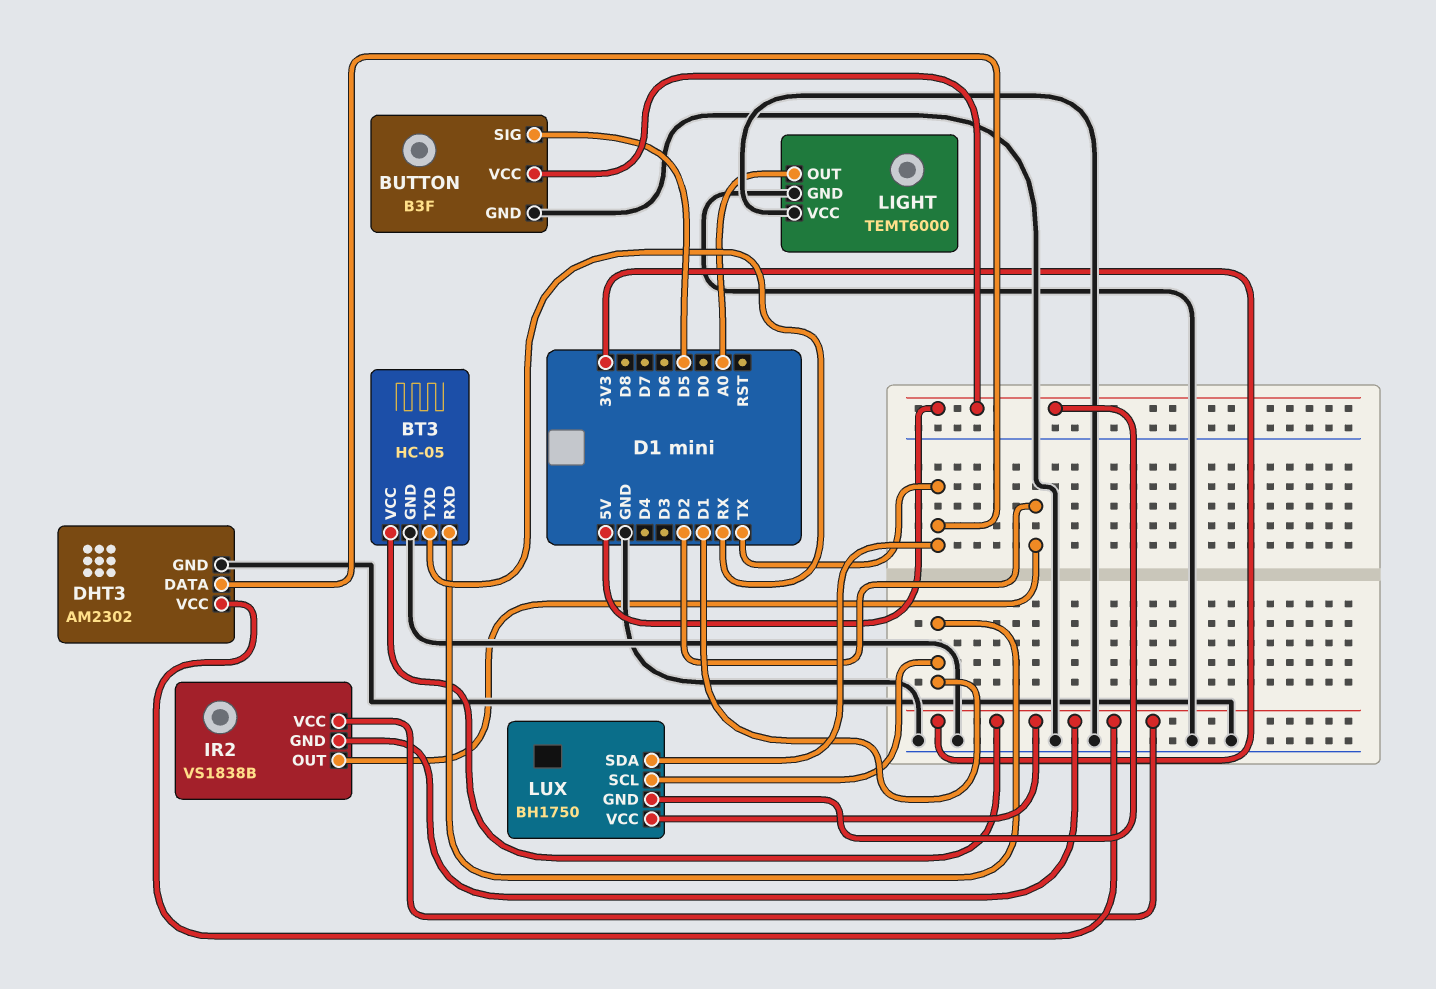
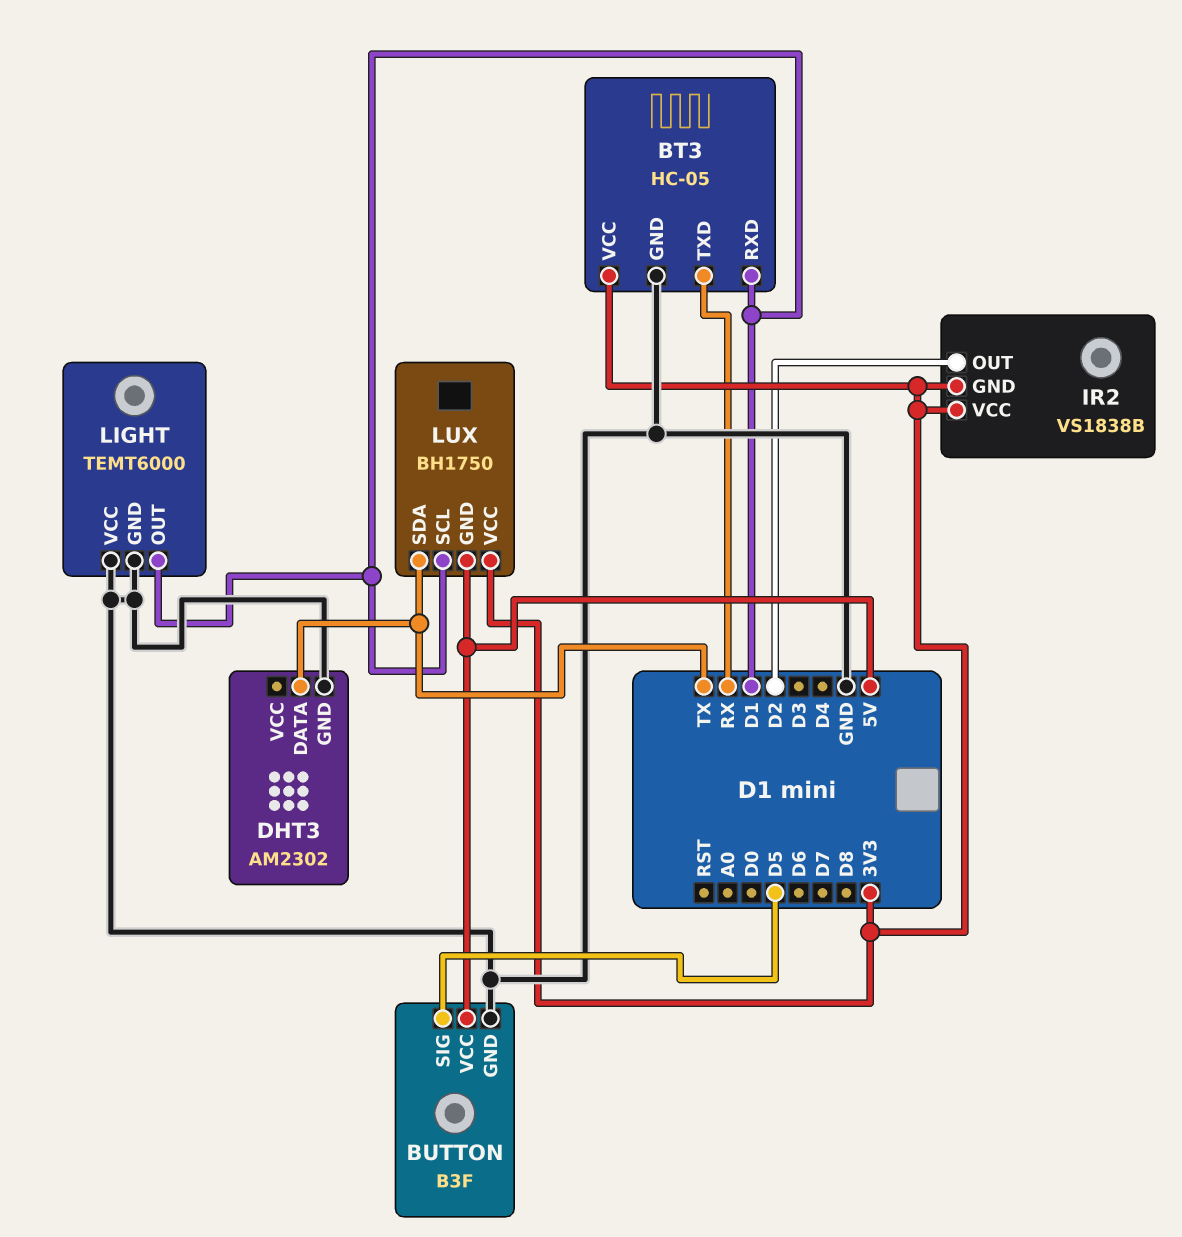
DHT3 pin VCC: 3V3 -> none
LIGHT pin OUT: A0 -> D1

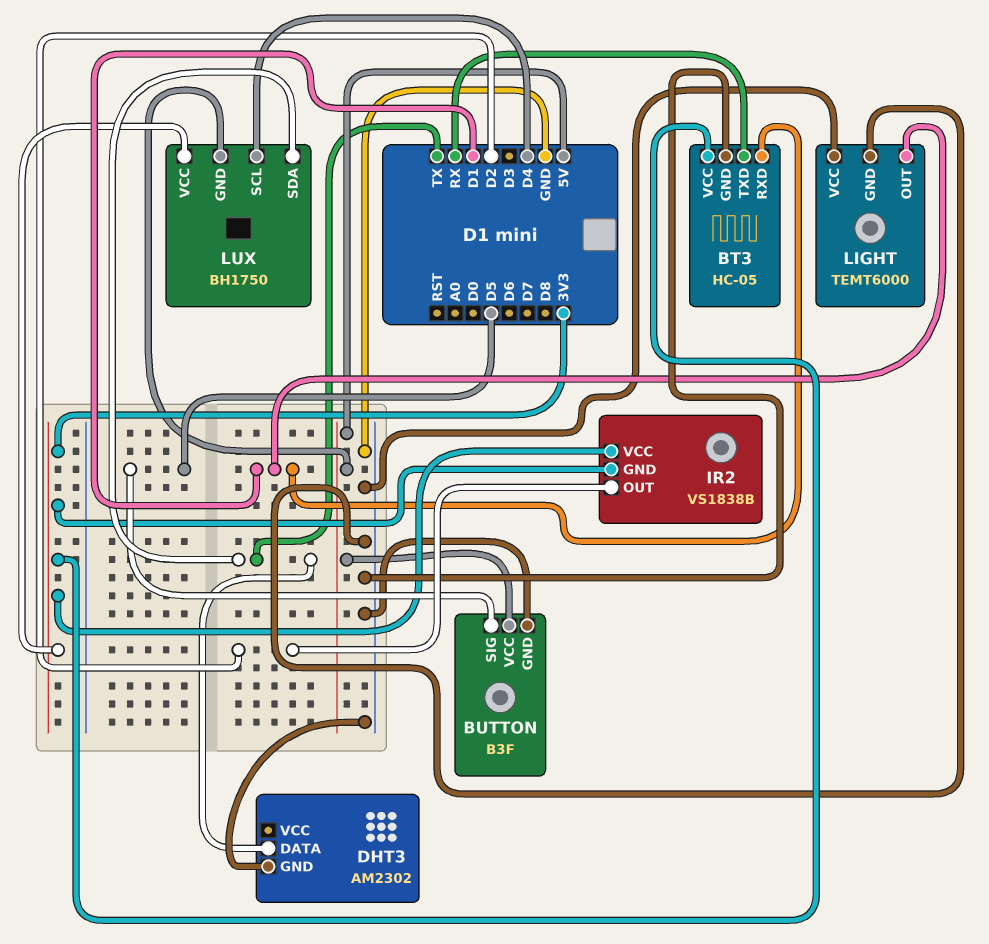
LUX pin SCL: D1 -> D4

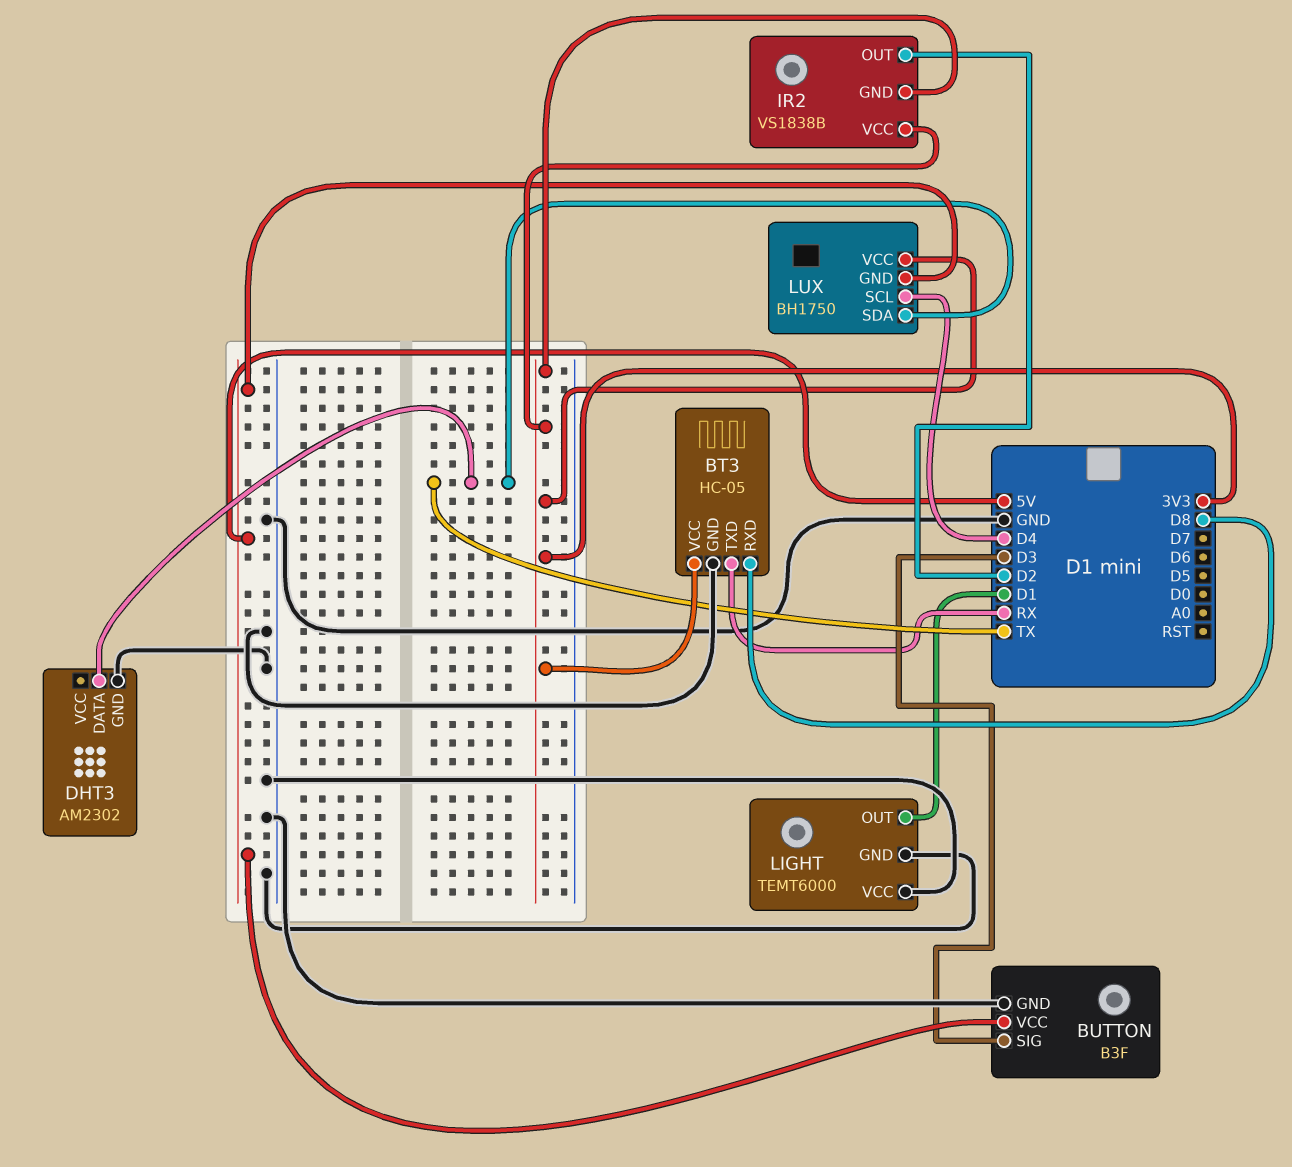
BT3 pin RXD: D1 -> D8
BUTTON pin SIG: D5 -> D3

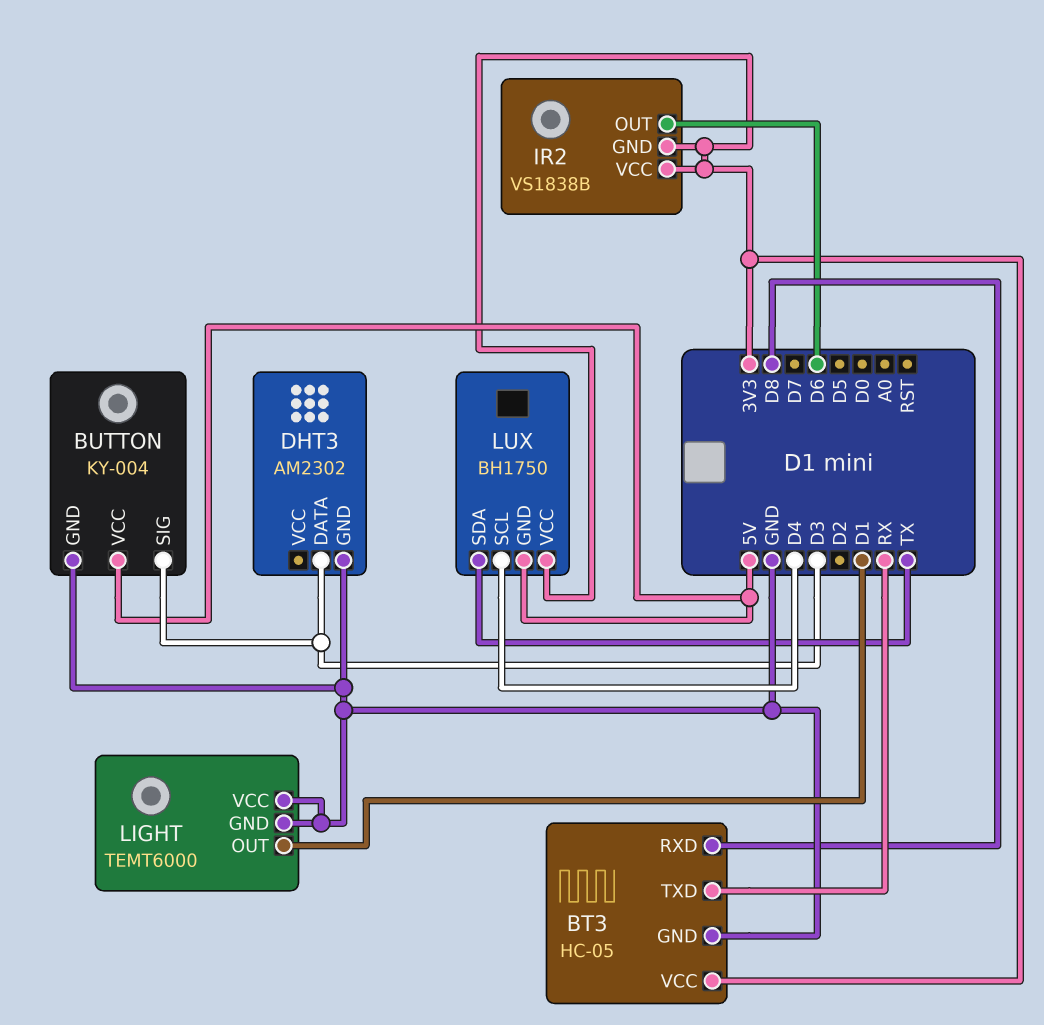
BUTTON: B3F -> KY-004
DHT3 pin DATA: TX -> D3
IR2 pin OUT: D2 -> D6

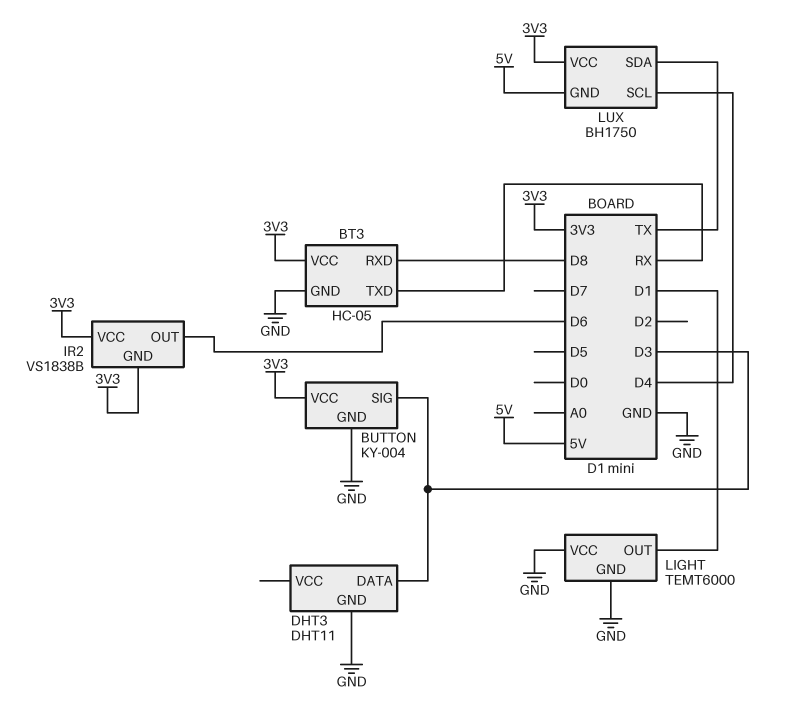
BUTTON pin VCC: 5V -> 3V3
DHT3: AM2302 -> DHT11

